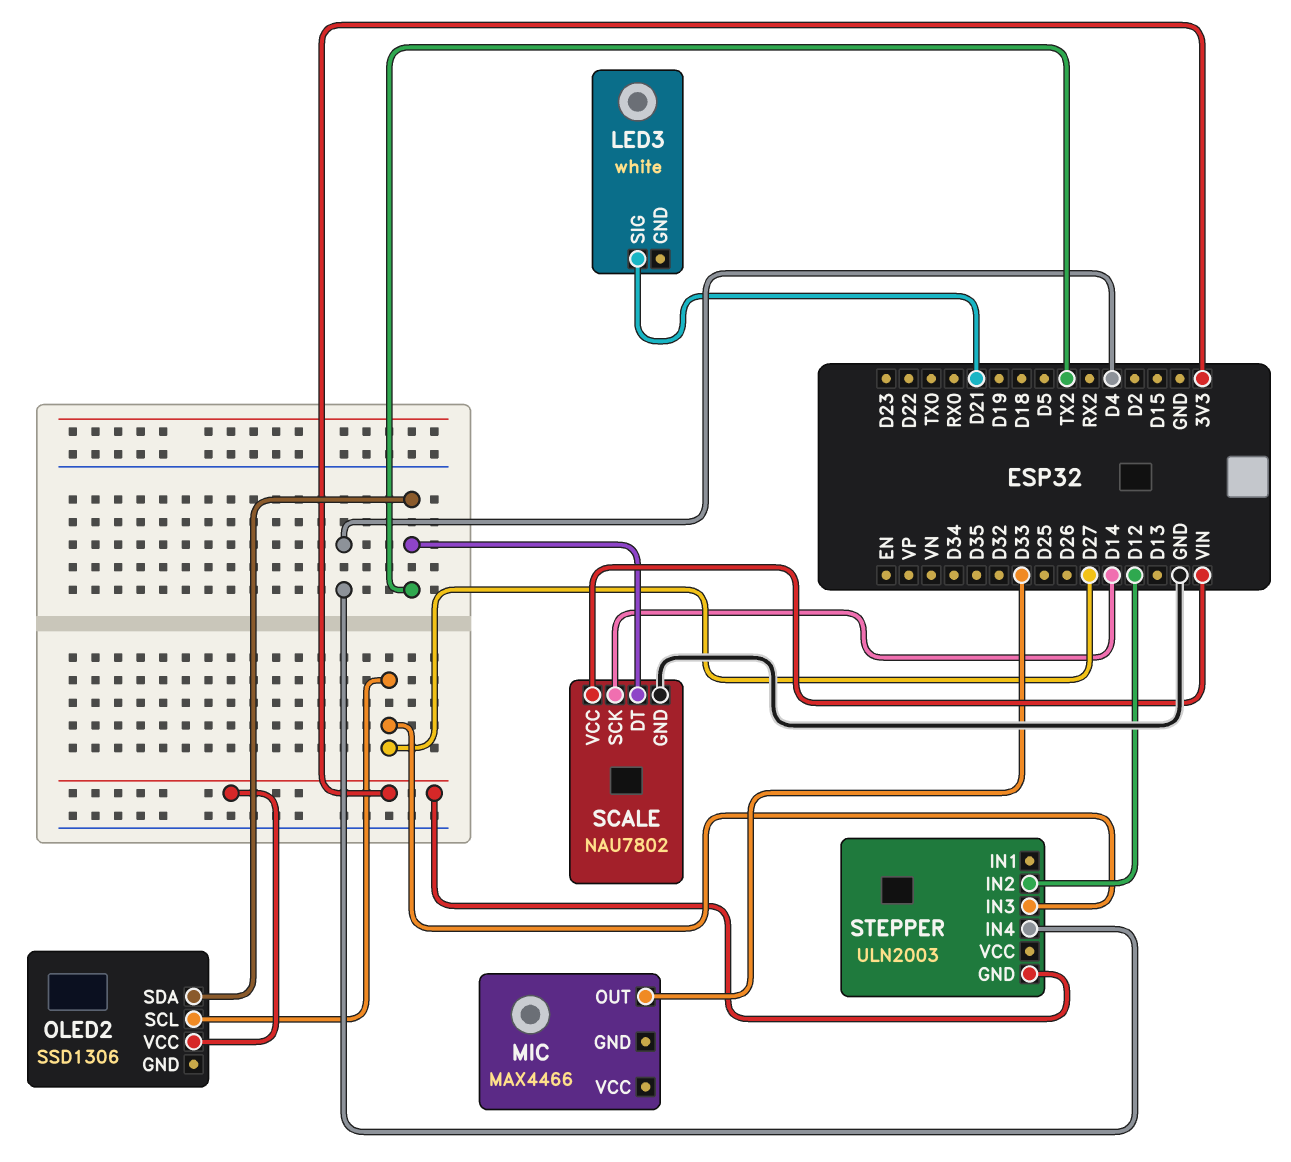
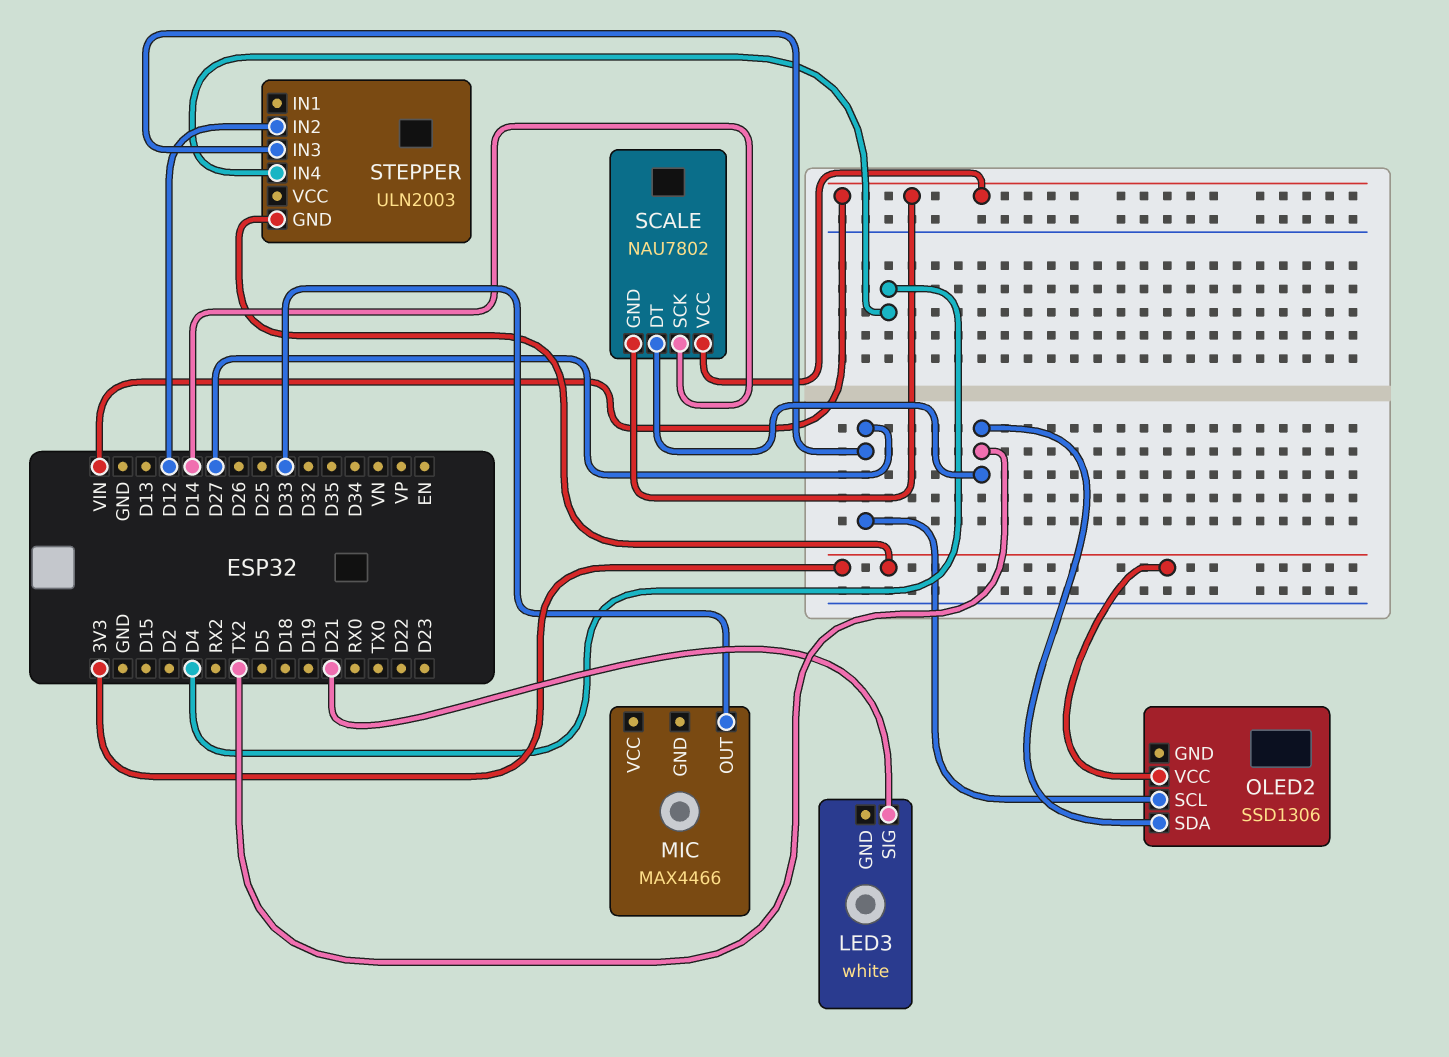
SCALE pin GND: GND -> VIN

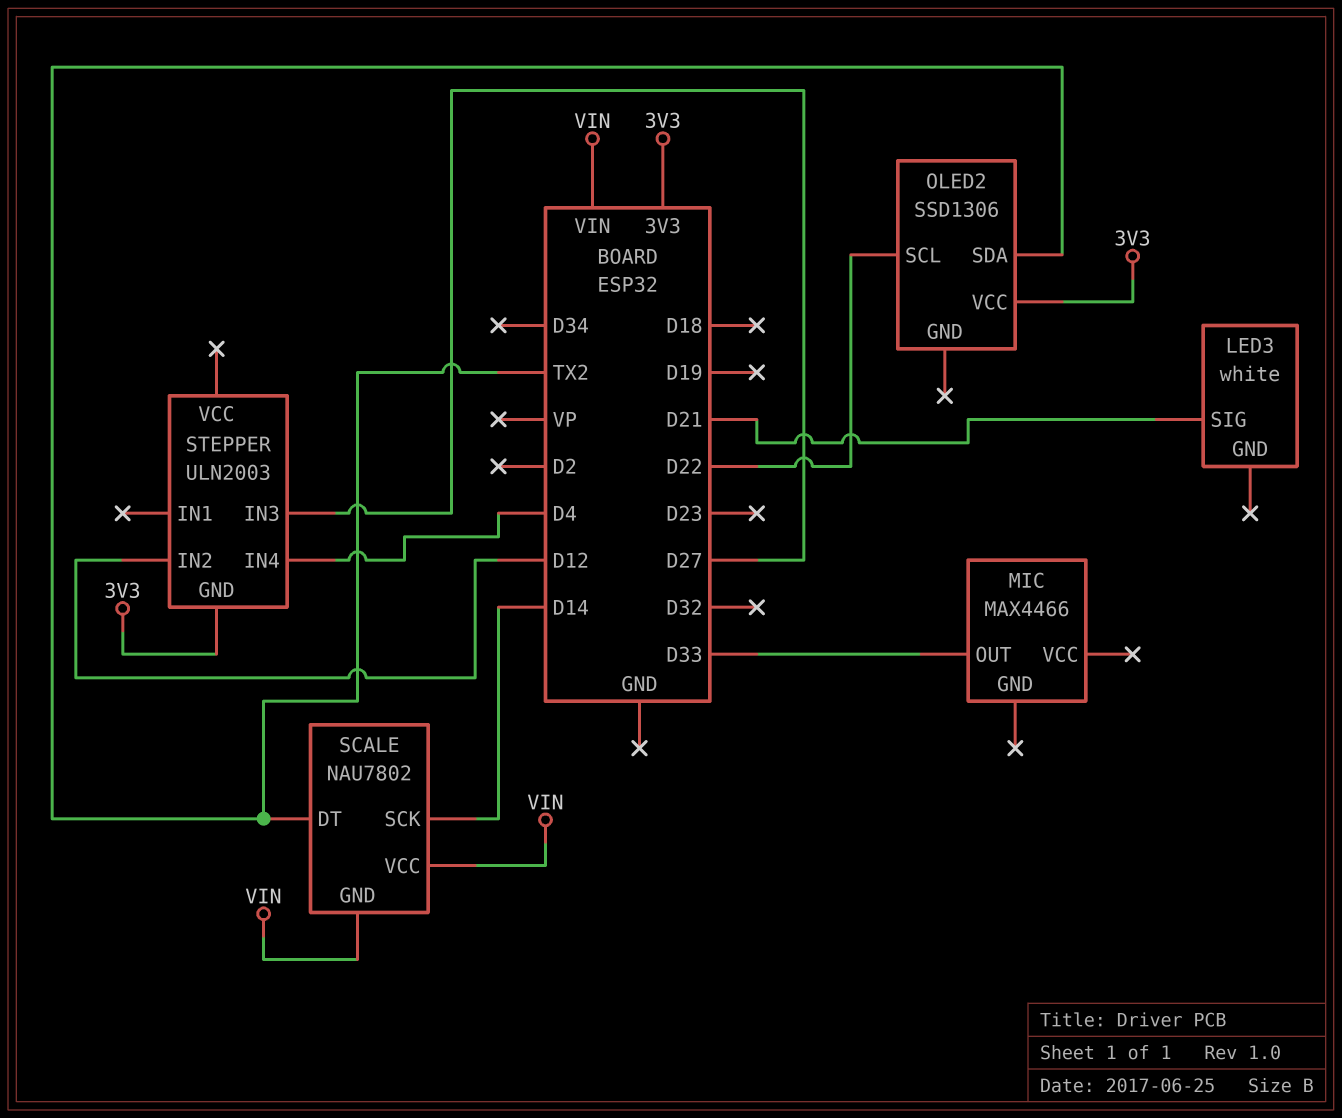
OLED2 pin SCL: D27 -> D22

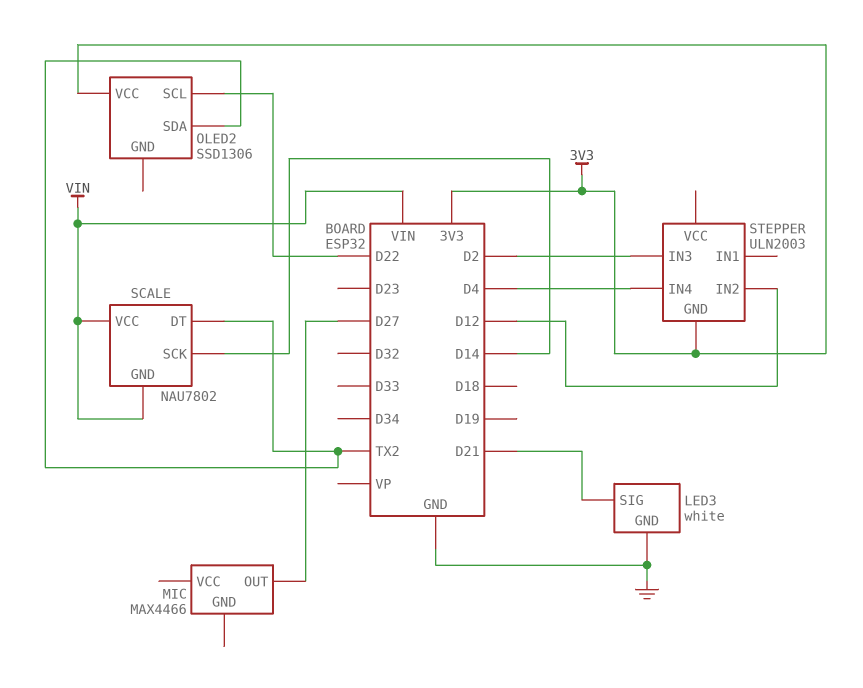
LED3 pin GND: none -> GND
MIC pin OUT: D33 -> D27
STEPPER pin IN3: D27 -> D2

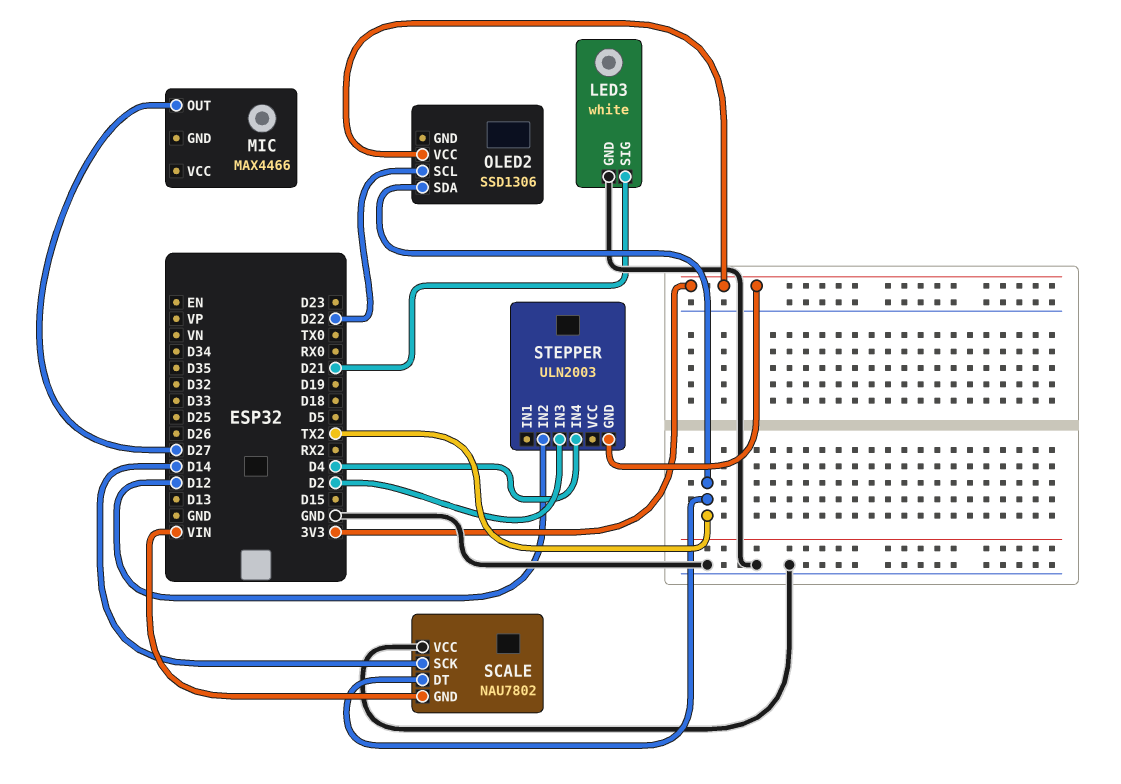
SCALE pin VCC: VIN -> GND

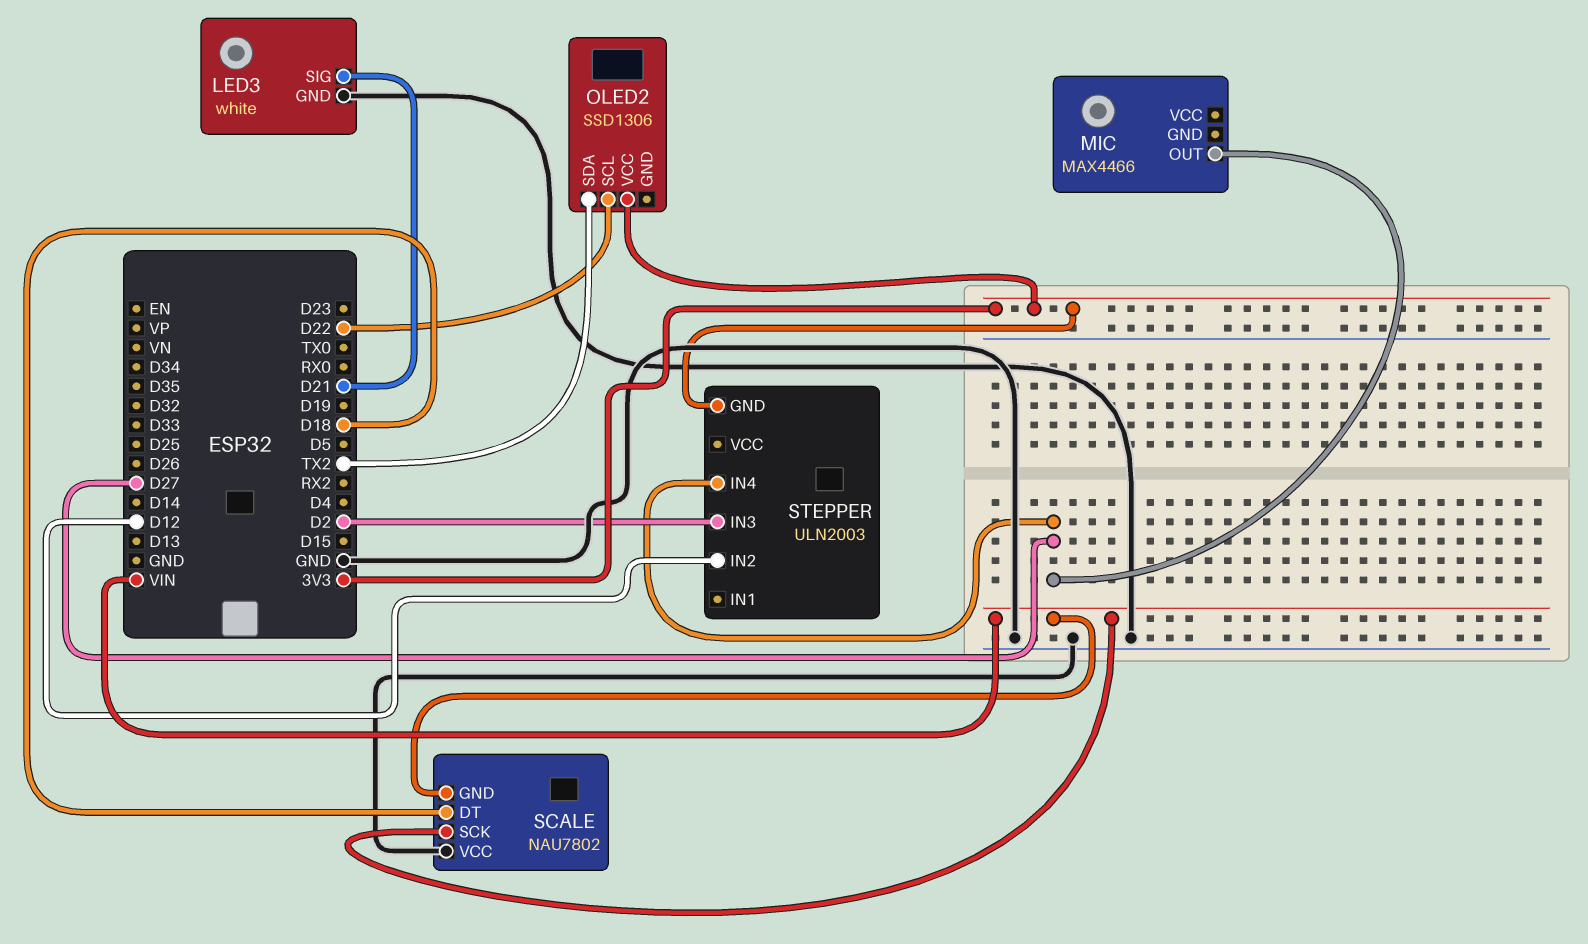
SCALE pin DT: TX2 -> D18
SCALE pin SCK: D14 -> VIN
STEPPER pin IN4: D4 -> D27

